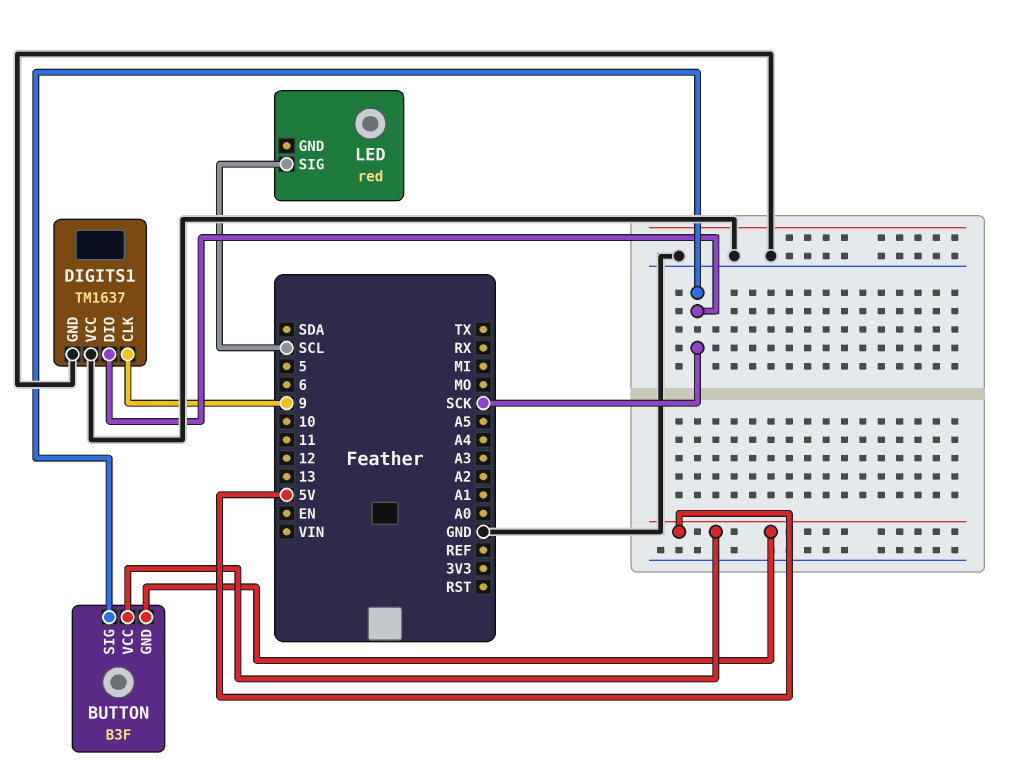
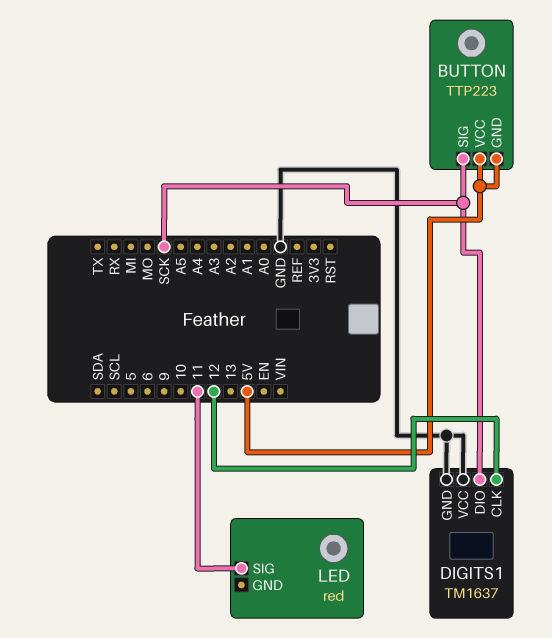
BUTTON: B3F -> TTP223
DIGITS1 pin CLK: 9 -> 12
LED pin SIG: SCL -> 11

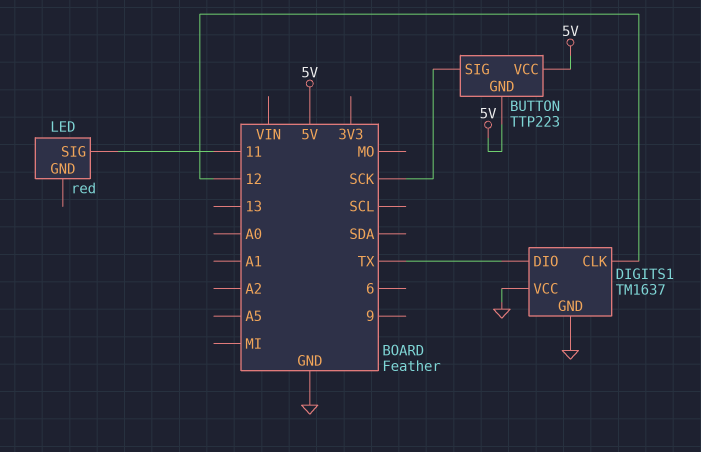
DIGITS1 pin DIO: SCK -> TX

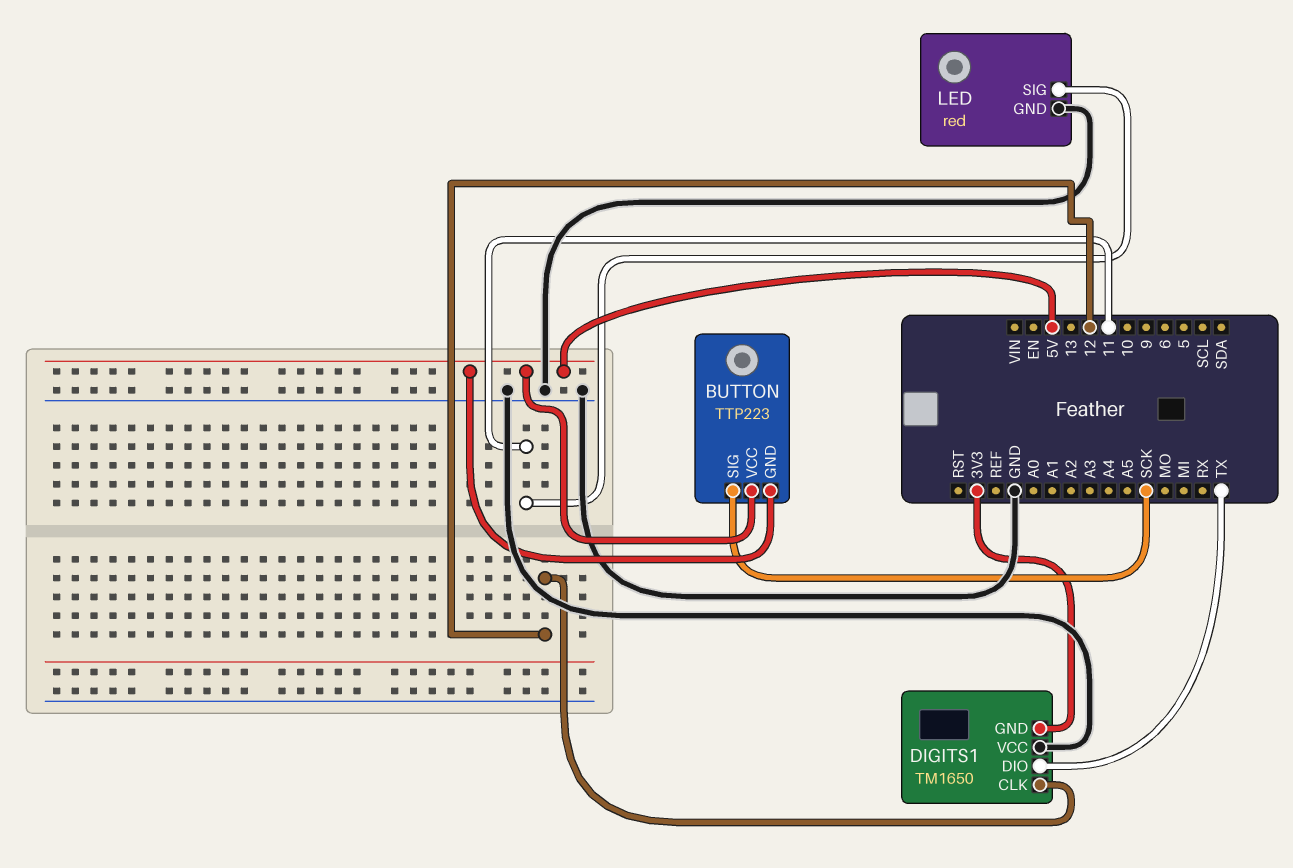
DIGITS1: TM1637 -> TM1650
DIGITS1 pin GND: GND -> 3V3
LED pin GND: none -> GND

